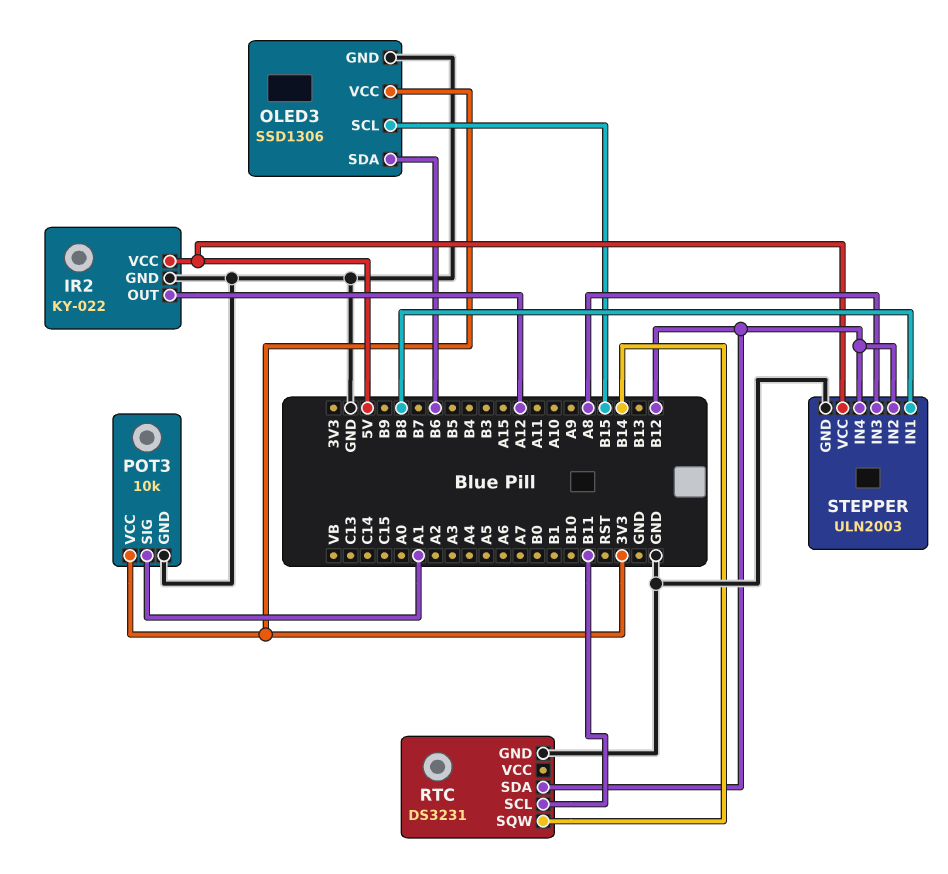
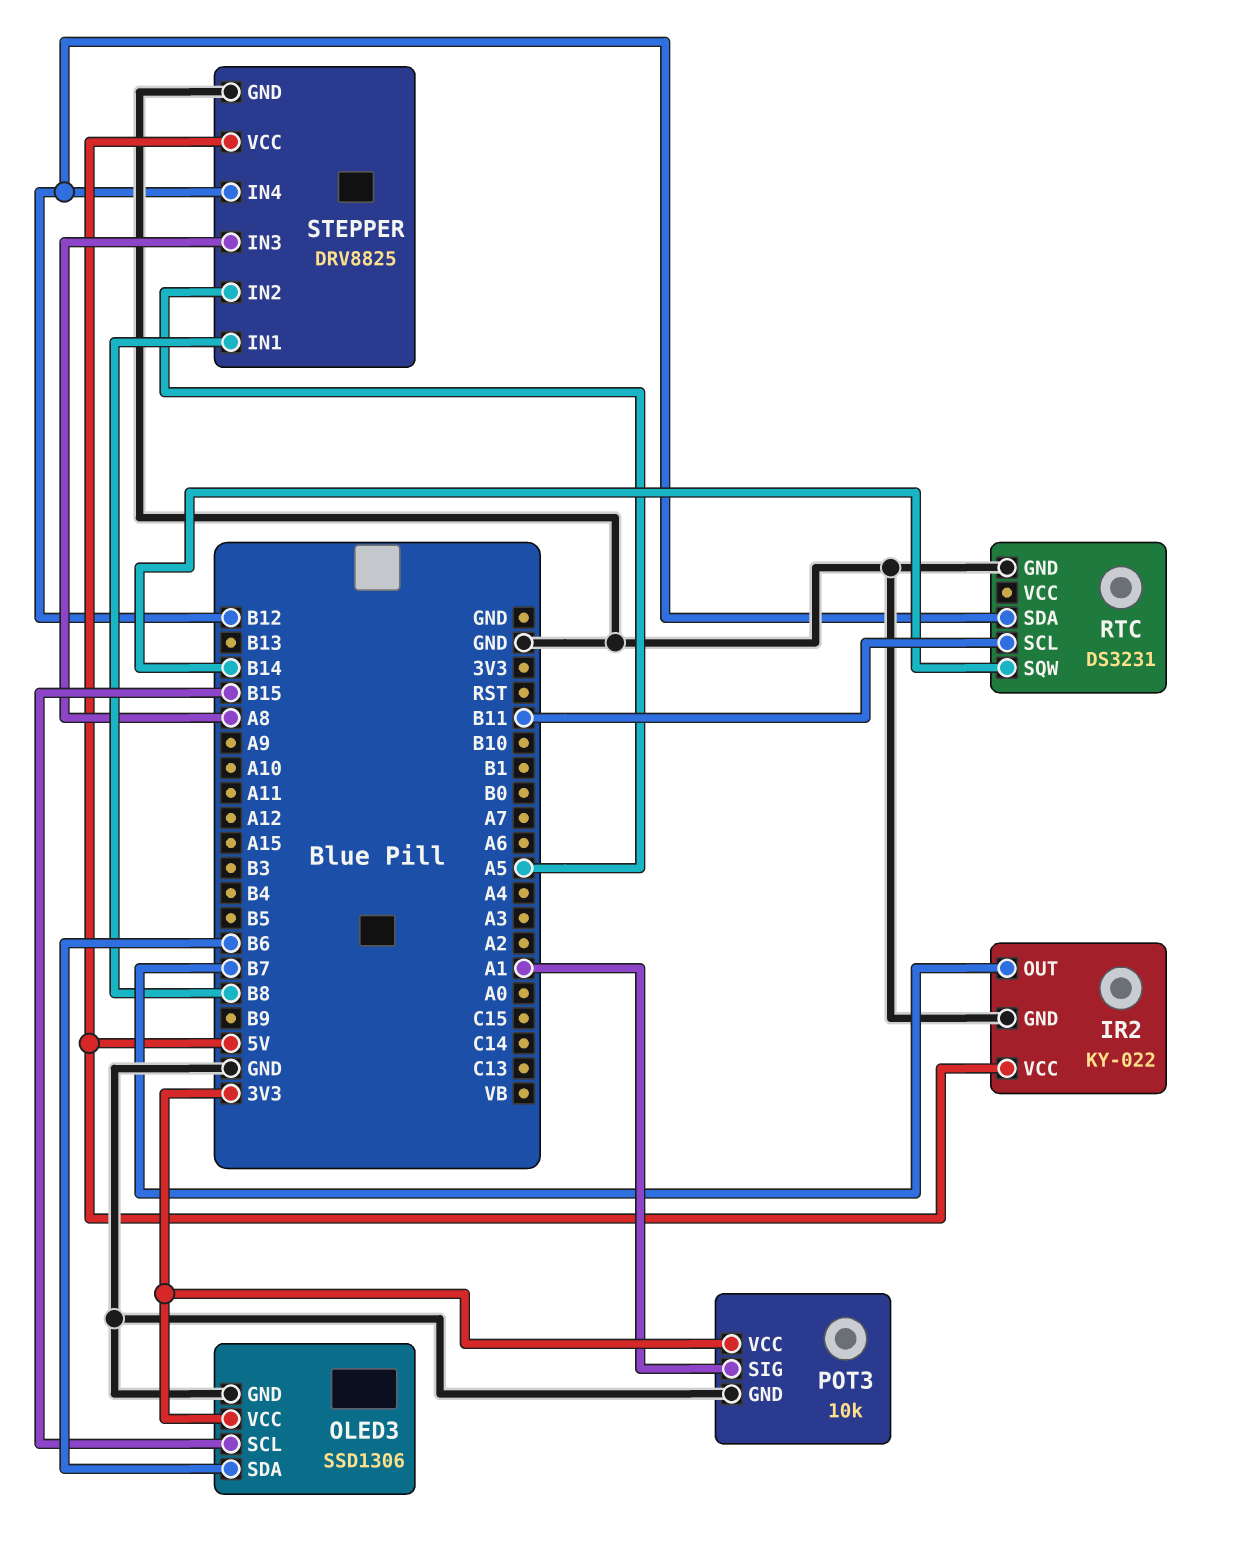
IR2 pin OUT: A12 -> B7
STEPPER: ULN2003 -> DRV8825
STEPPER pin IN2: B12 -> A5

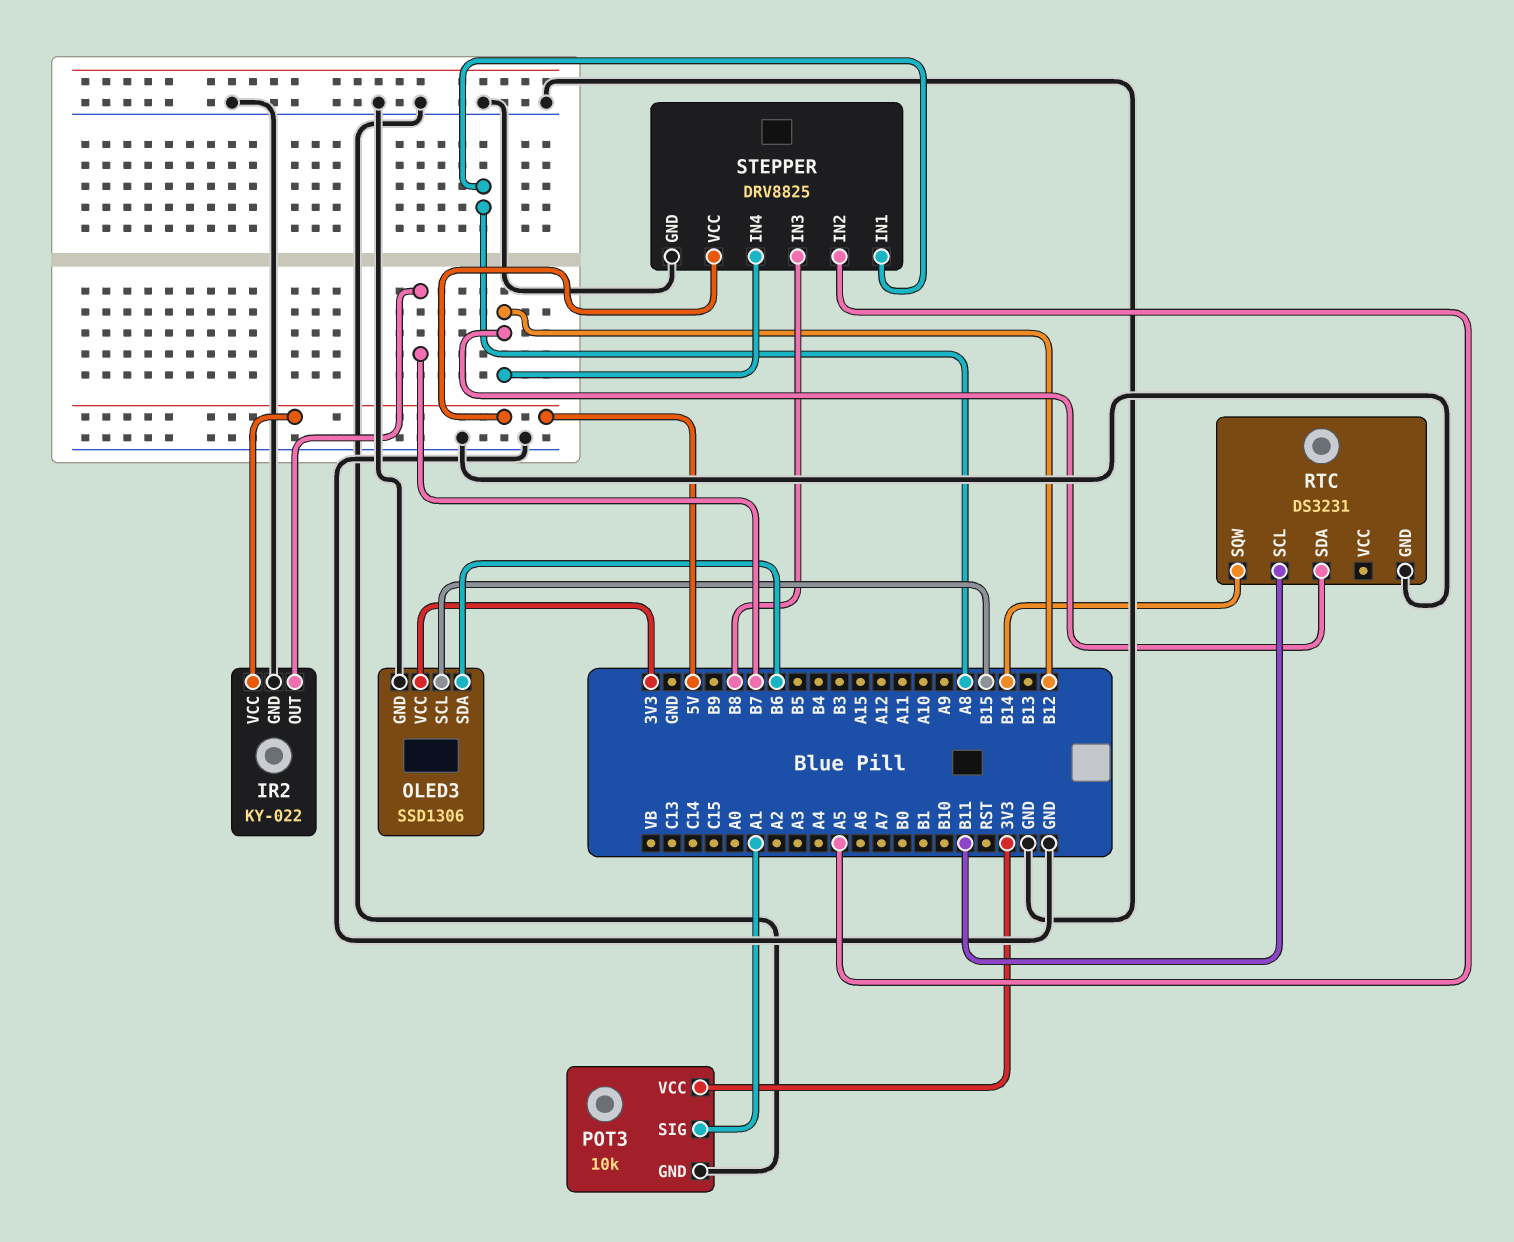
STEPPER pin IN1: B8 -> A8
STEPPER pin IN3: A8 -> B8

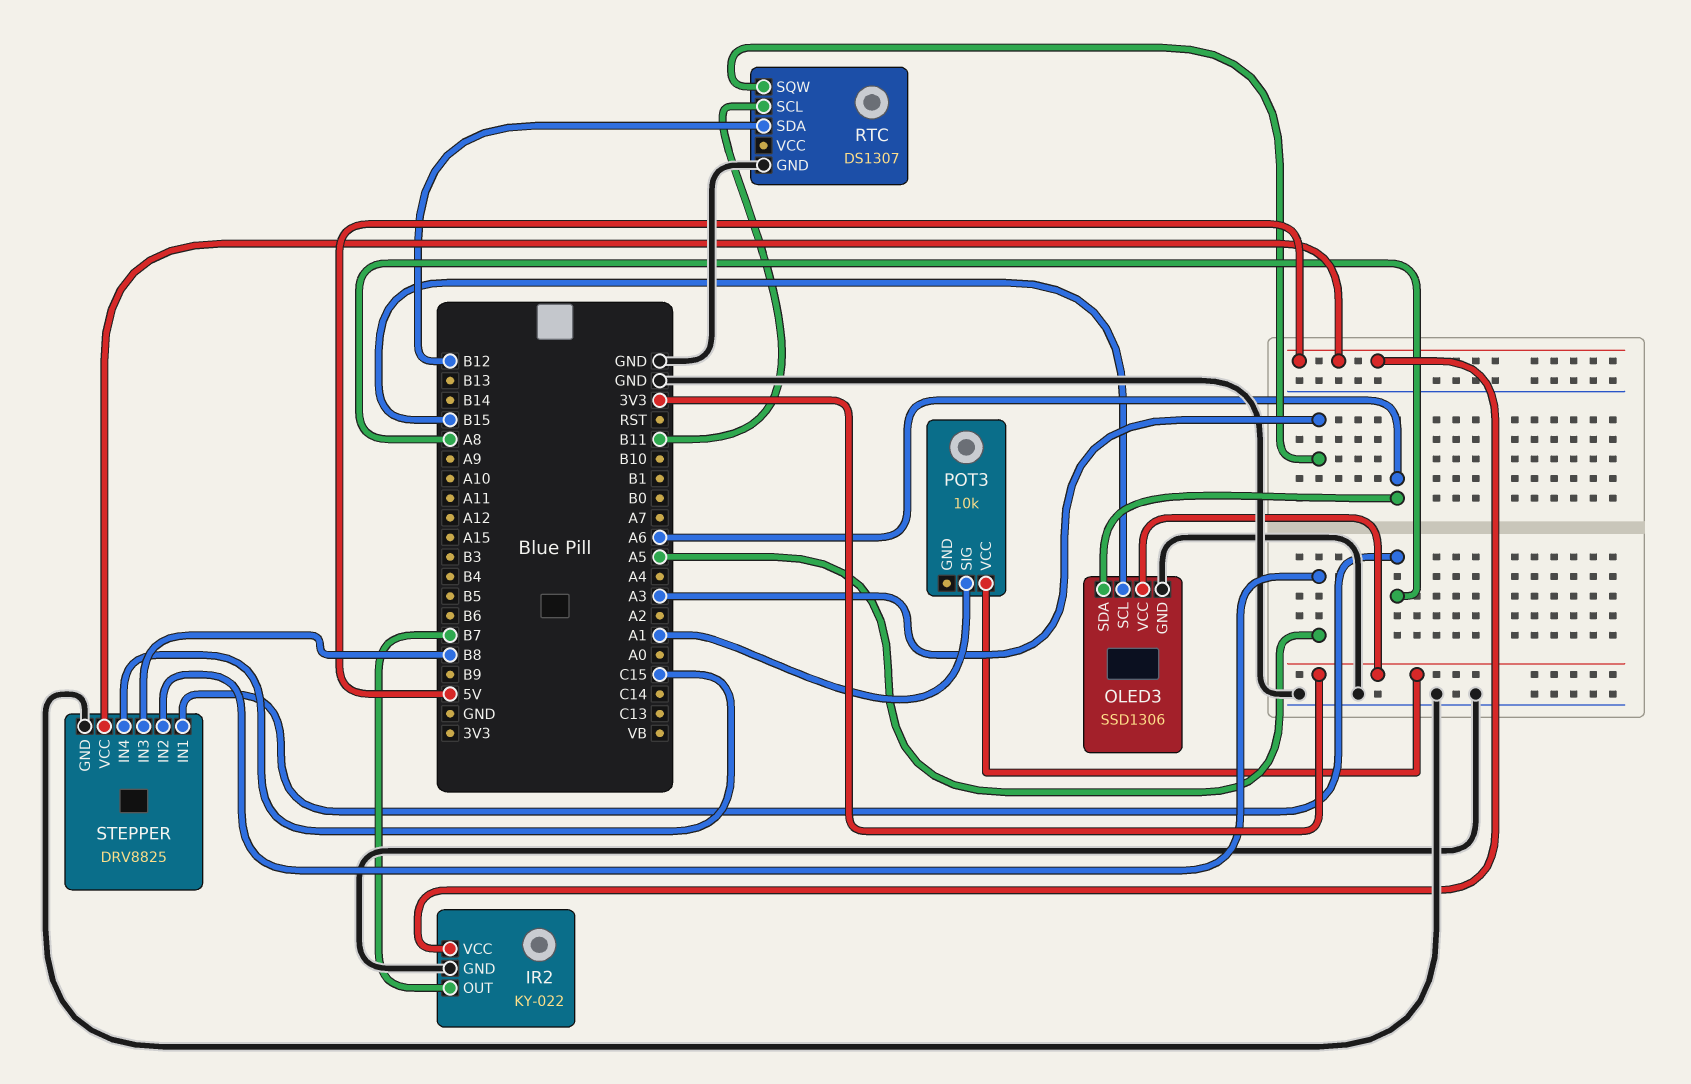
OLED3 pin SDA: B6 -> A6
POT3 pin GND: GND -> none
RTC: DS3231 -> DS1307
RTC pin SQW: B14 -> A3
STEPPER pin IN4: B12 -> C15

